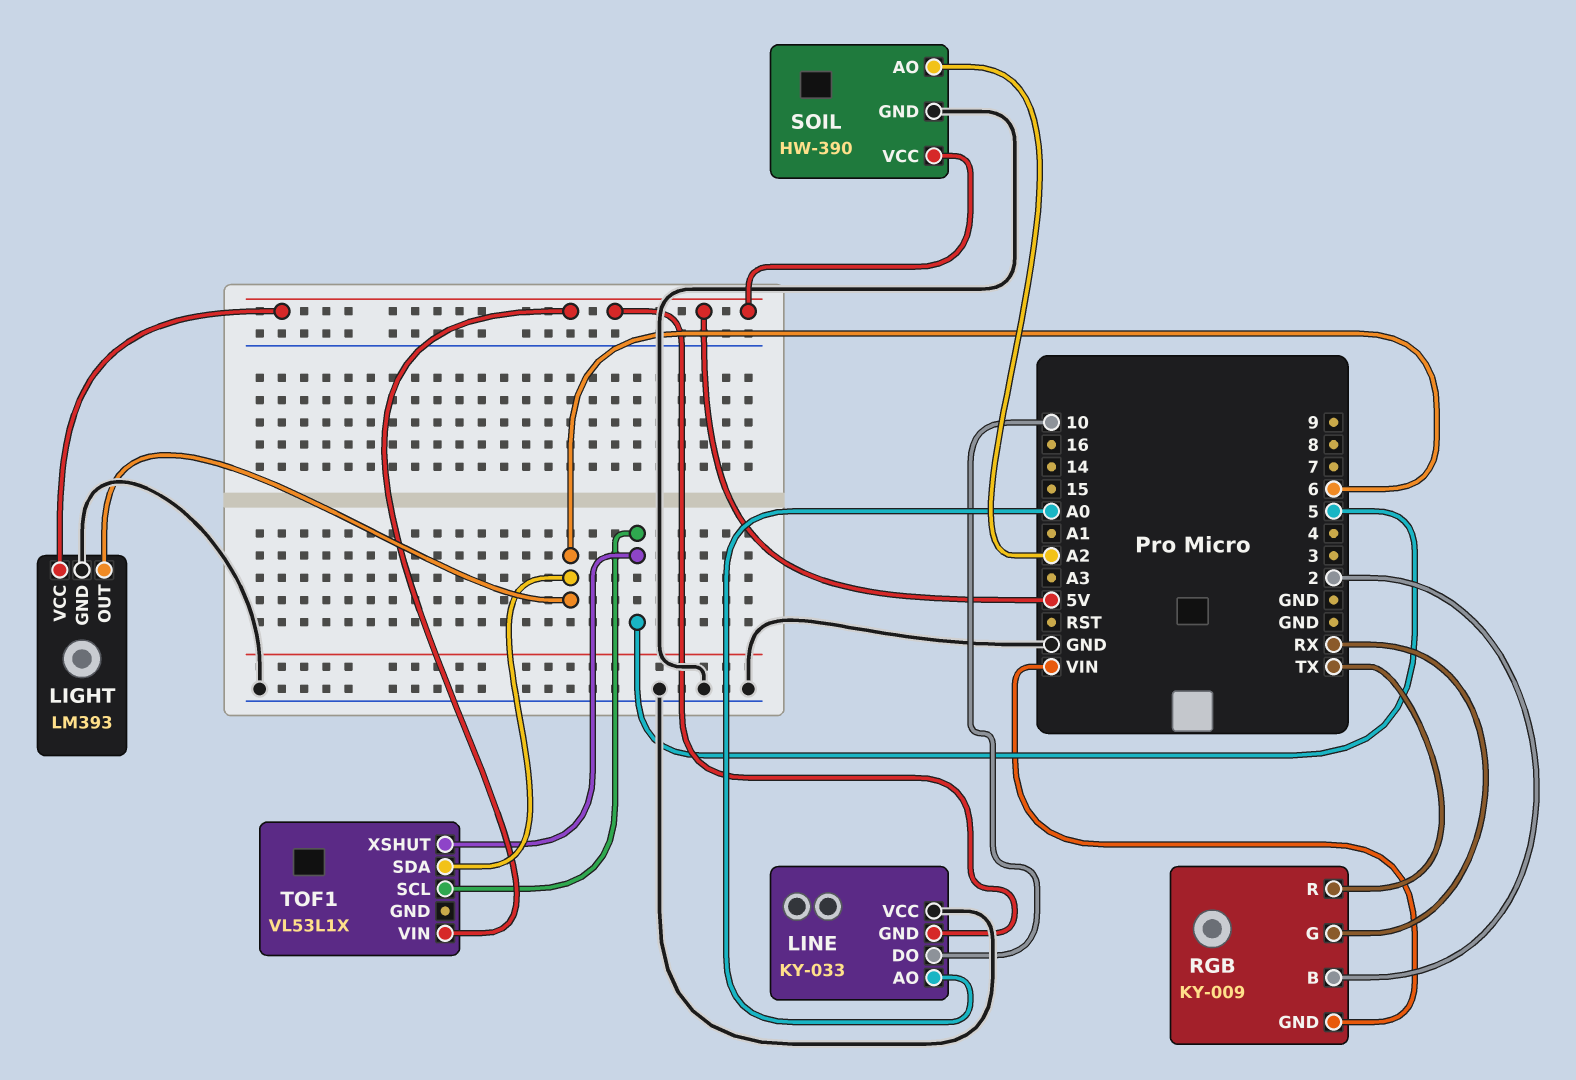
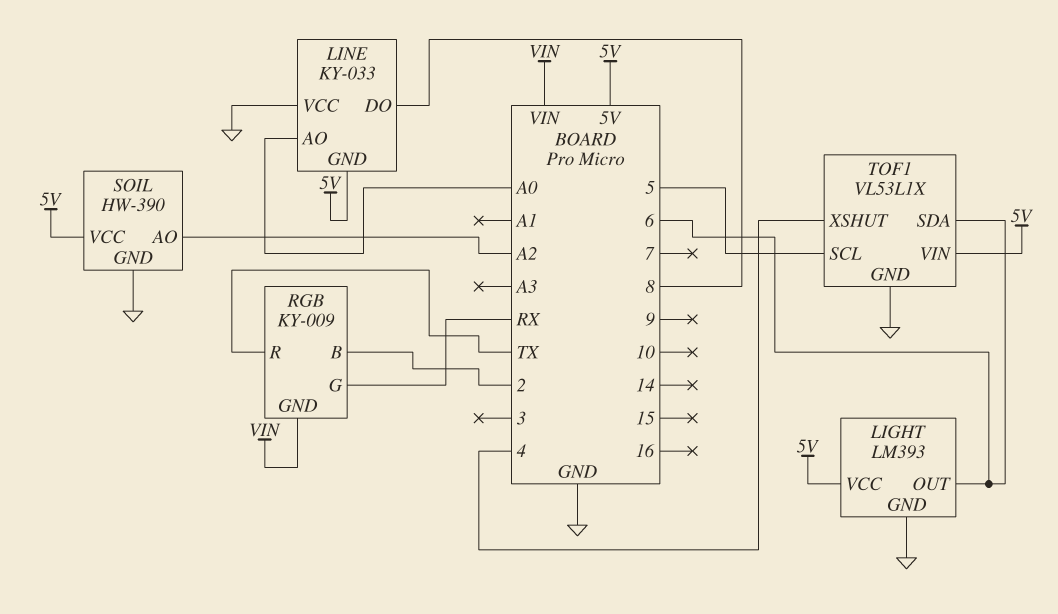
LINE pin DO: 10 -> 8
TOF1 pin GND: none -> GND
TOF1 pin XSHUT: 5 -> 4

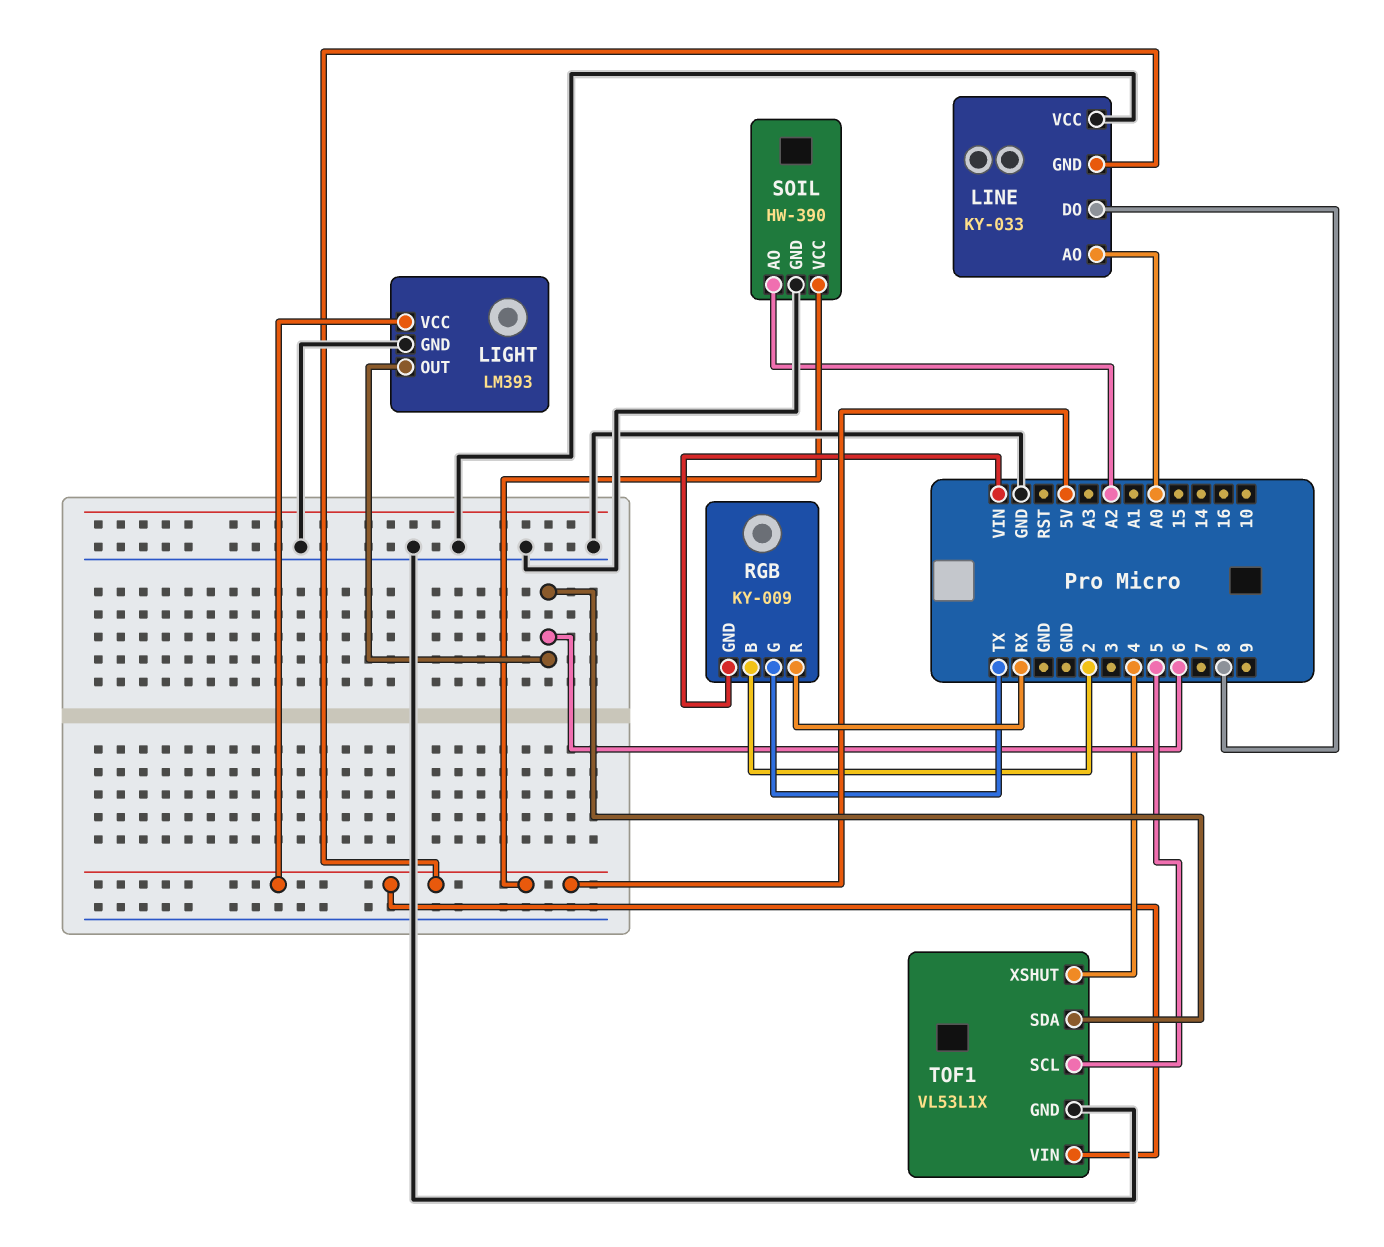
RGB pin G: RX -> TX
RGB pin R: TX -> RX

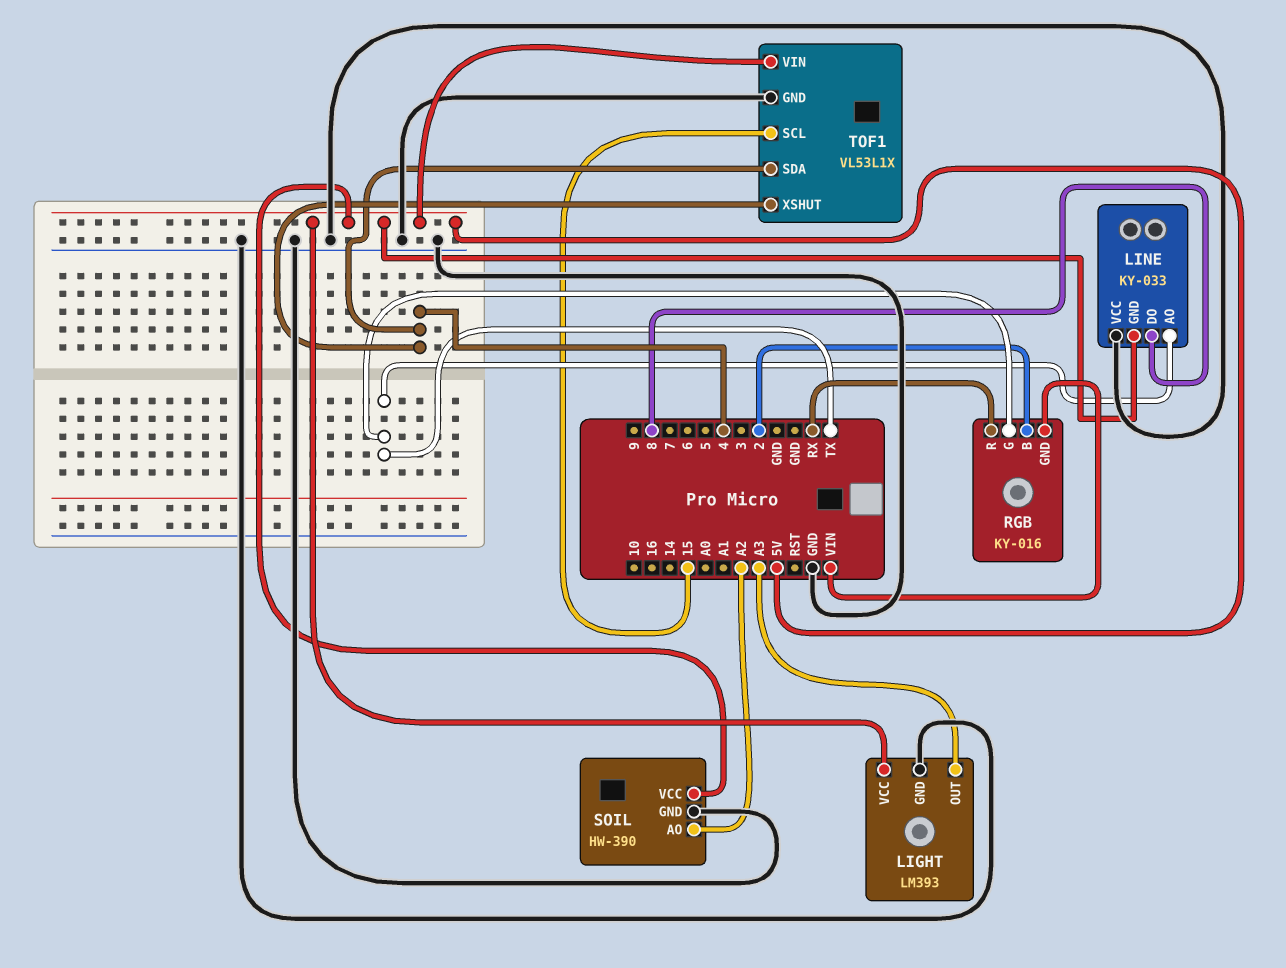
LIGHT pin OUT: 6 -> A3
LINE pin AO: A0 -> TX
RGB: KY-009 -> KY-016
TOF1 pin SCL: 5 -> 15
TOF1 pin SDA: 6 -> 4

